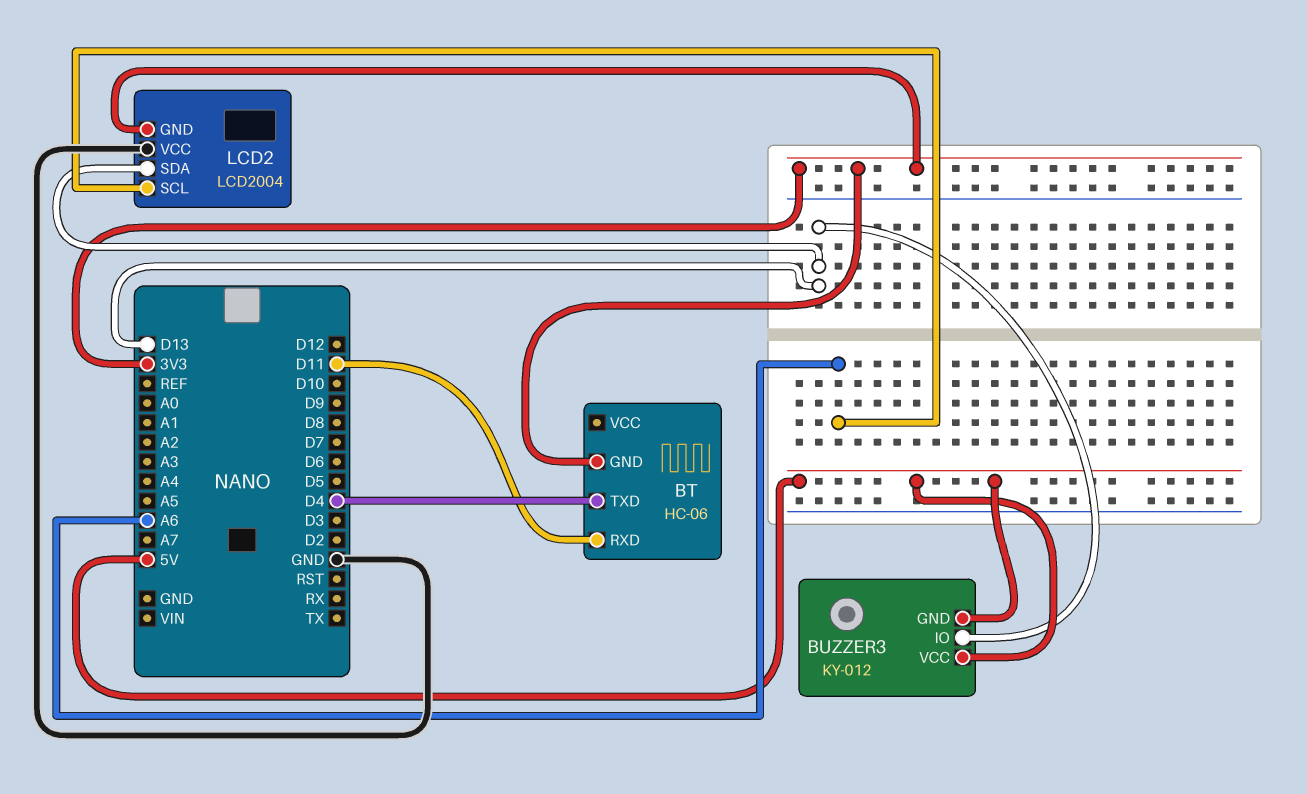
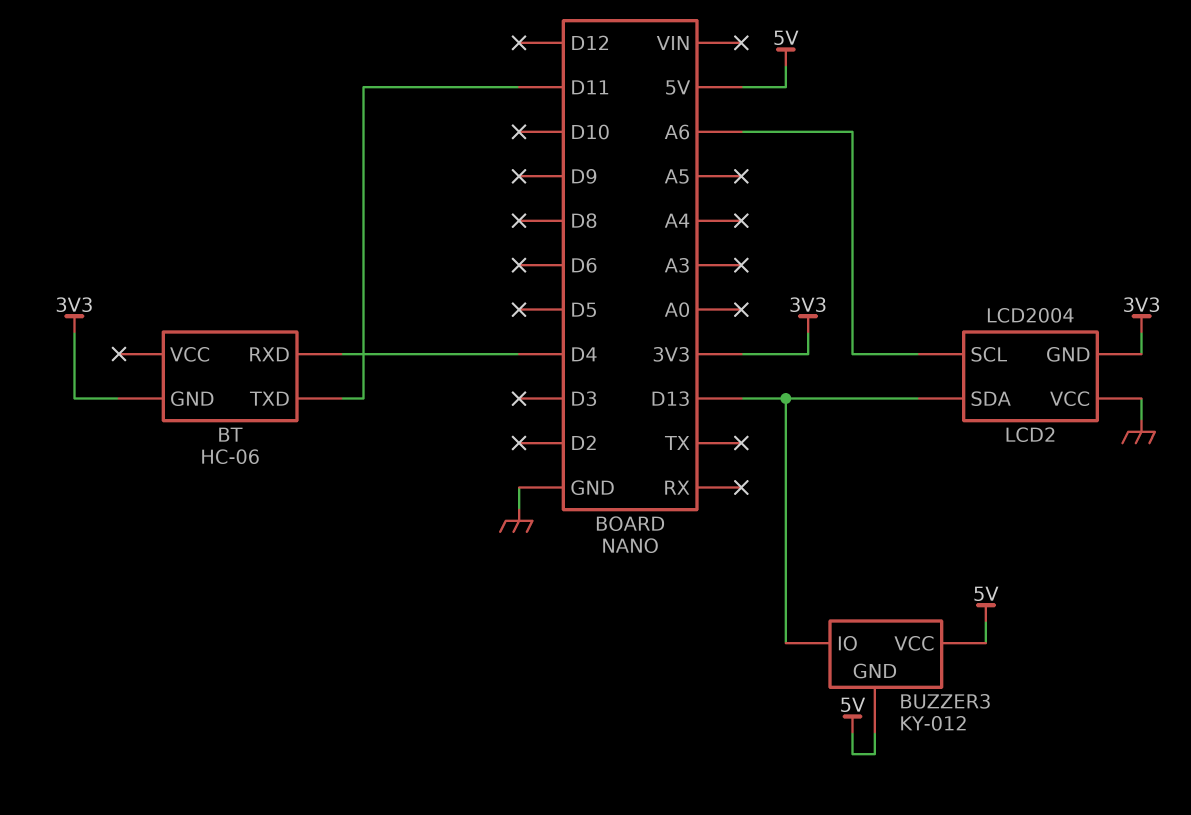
BT pin RXD: D11 -> D4
BT pin TXD: D4 -> D11

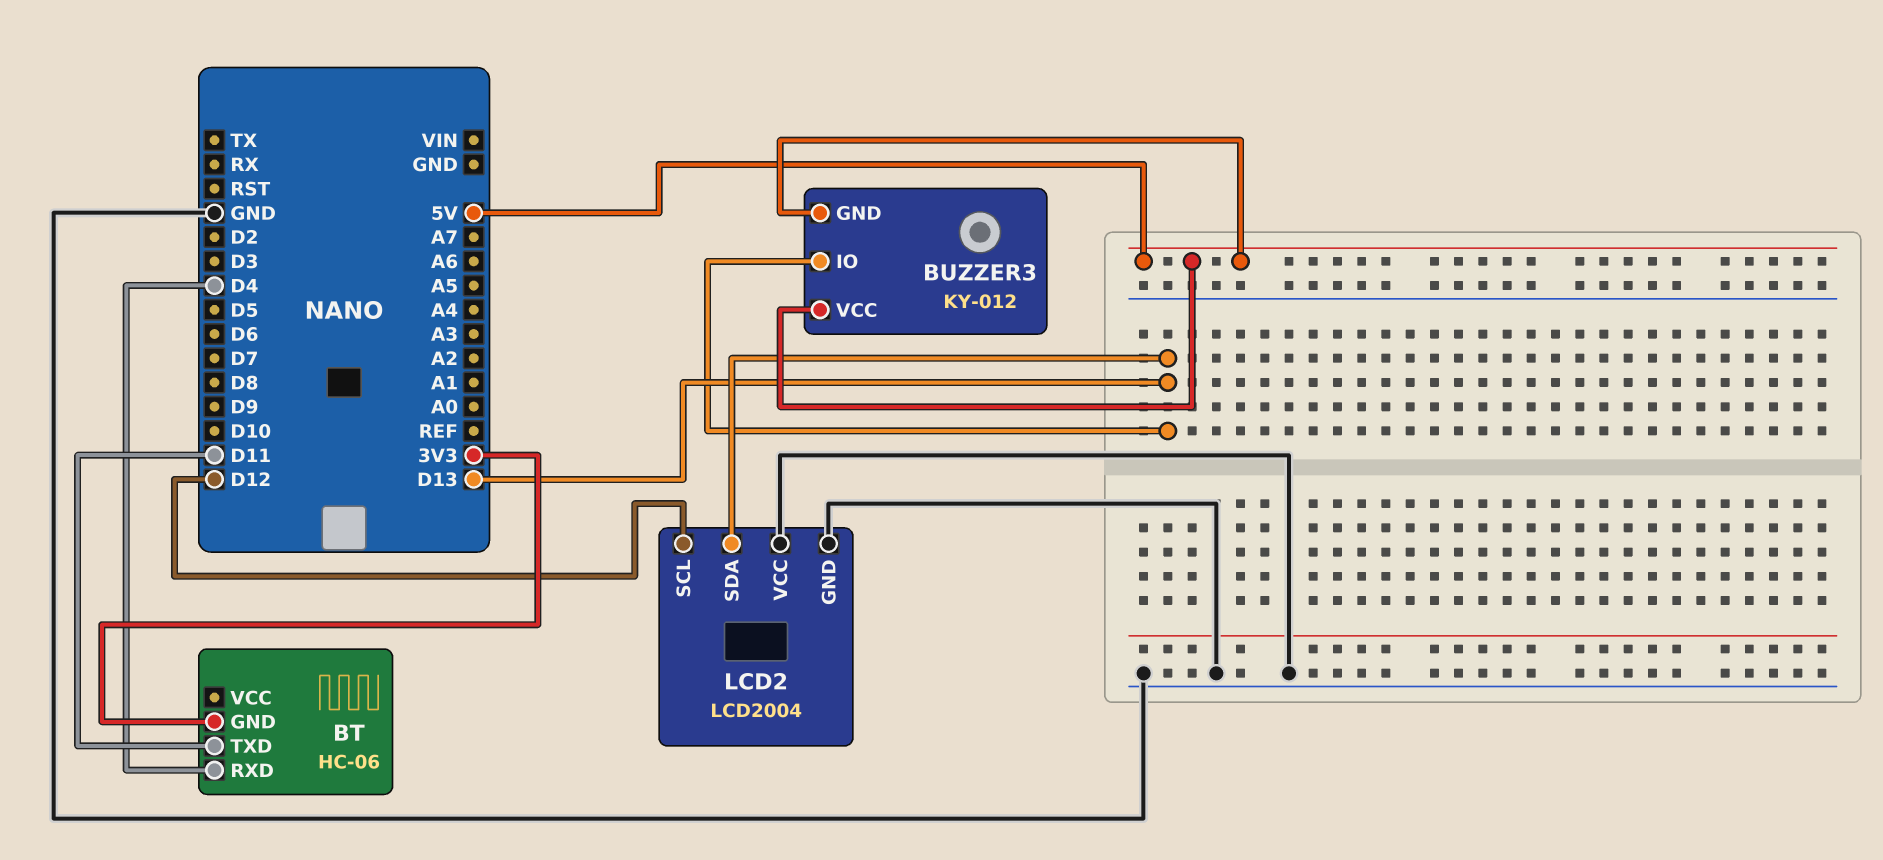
LCD2 pin GND: 3V3 -> GND
LCD2 pin SCL: A6 -> D12

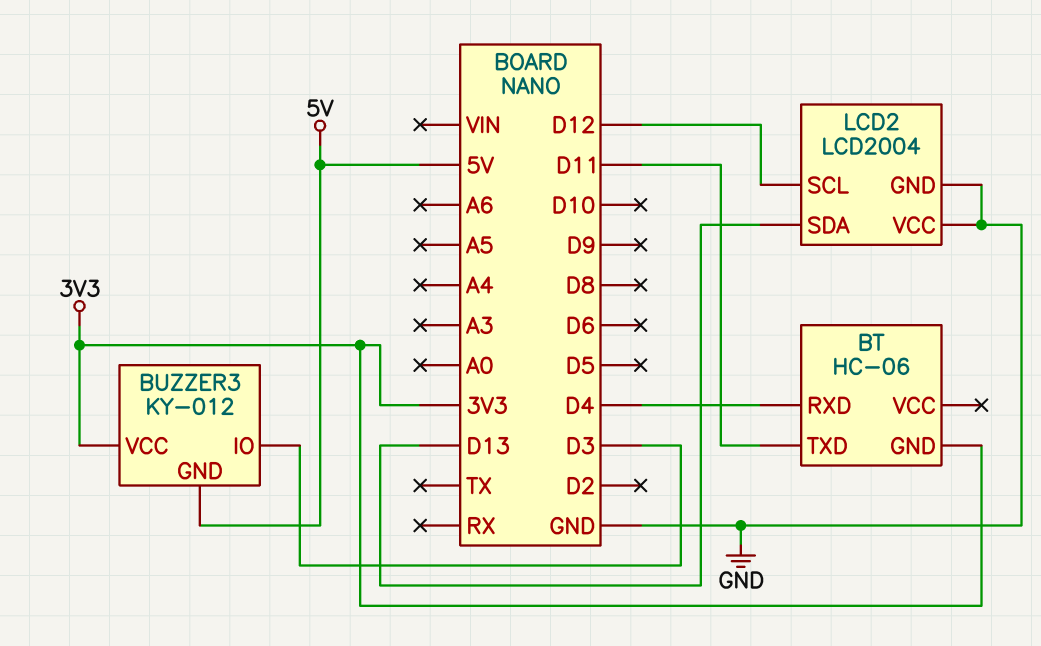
BUZZER3 pin IO: D13 -> D3
BUZZER3 pin VCC: 5V -> 3V3

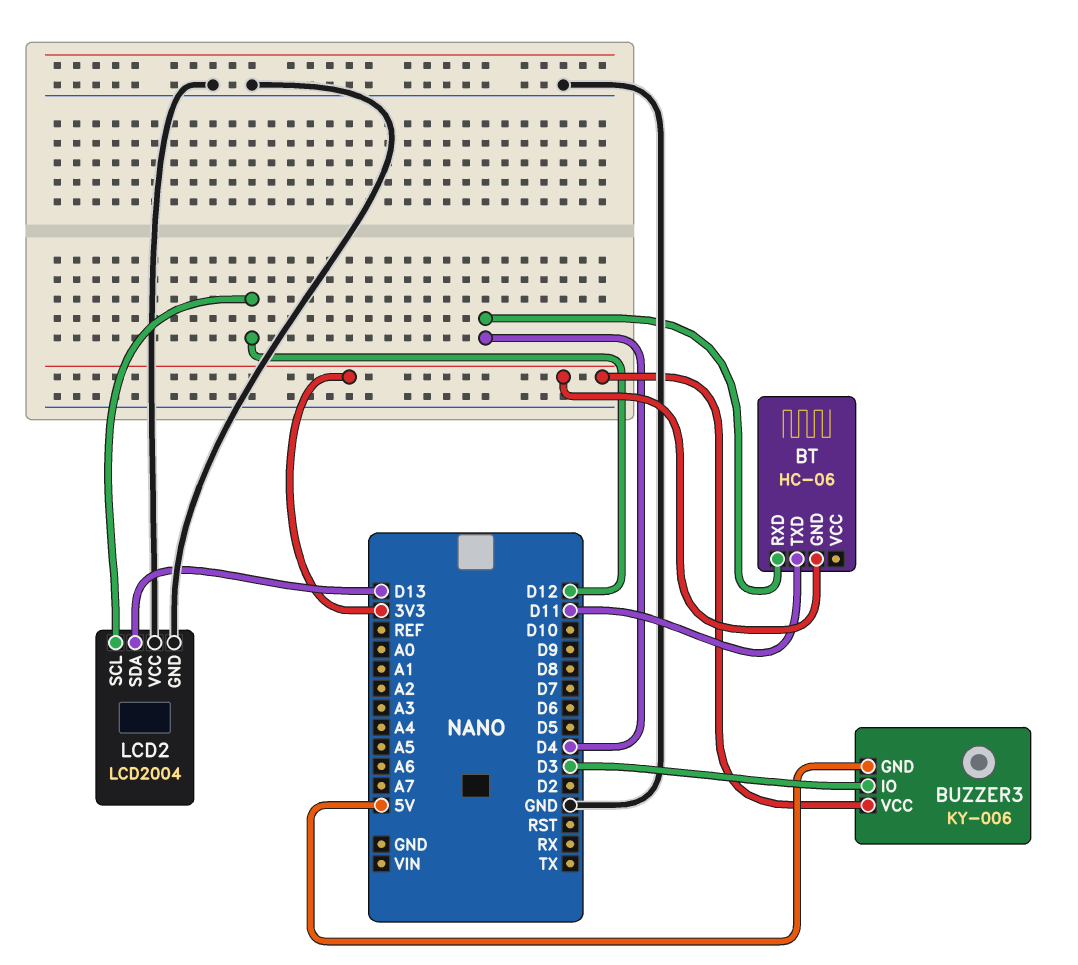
BUZZER3: KY-012 -> KY-006

